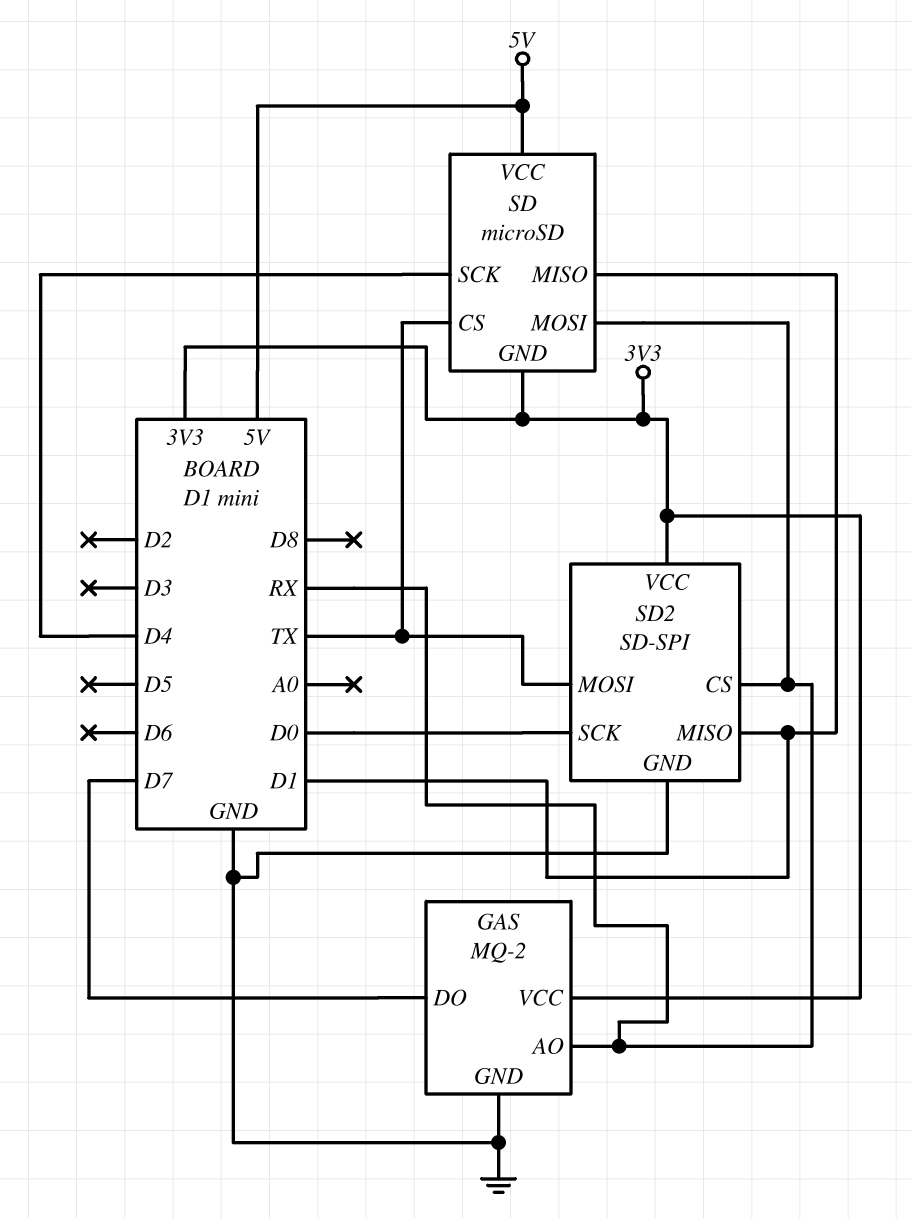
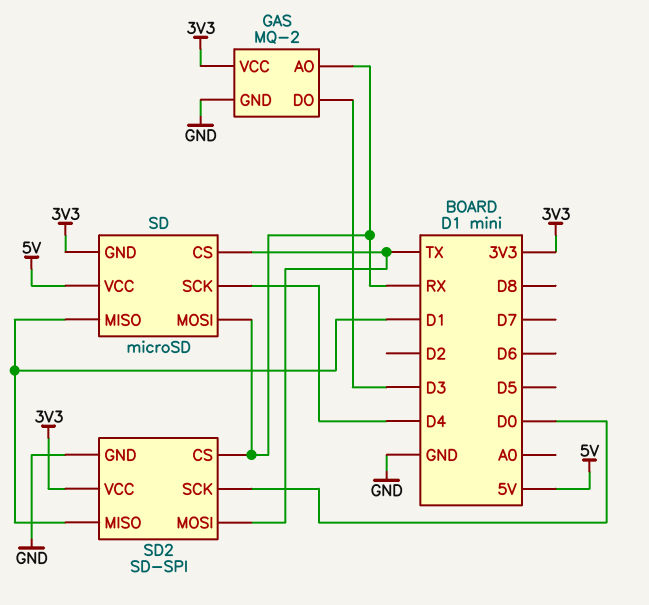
GAS pin DO: D7 -> D3

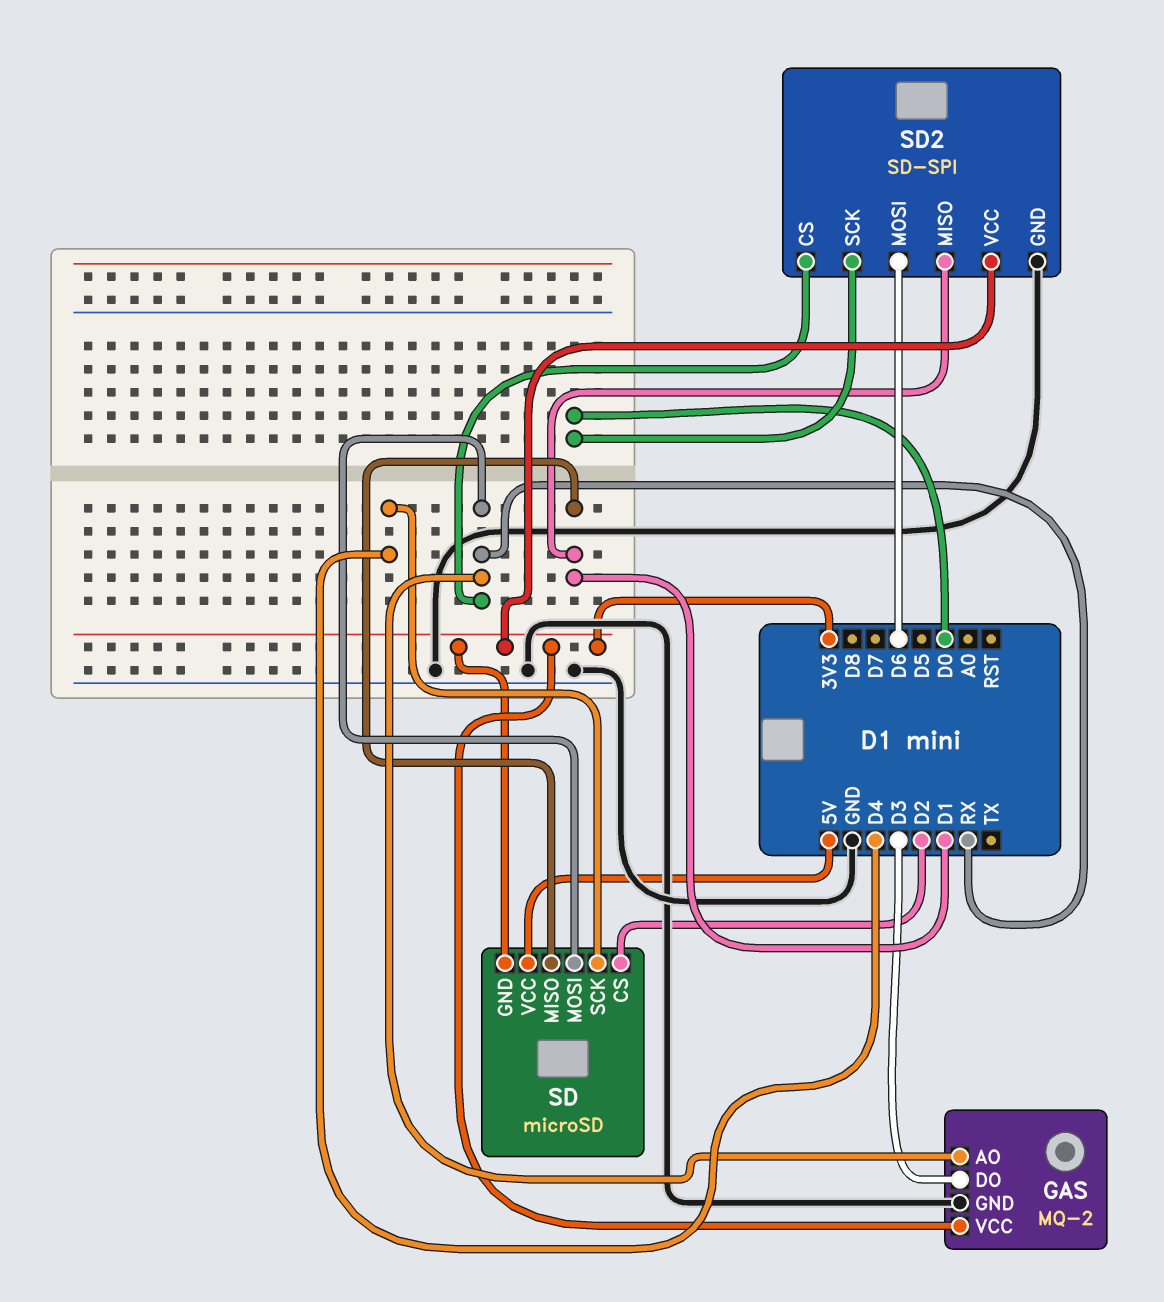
SD pin CS: TX -> D2
SD2 pin MOSI: TX -> D6

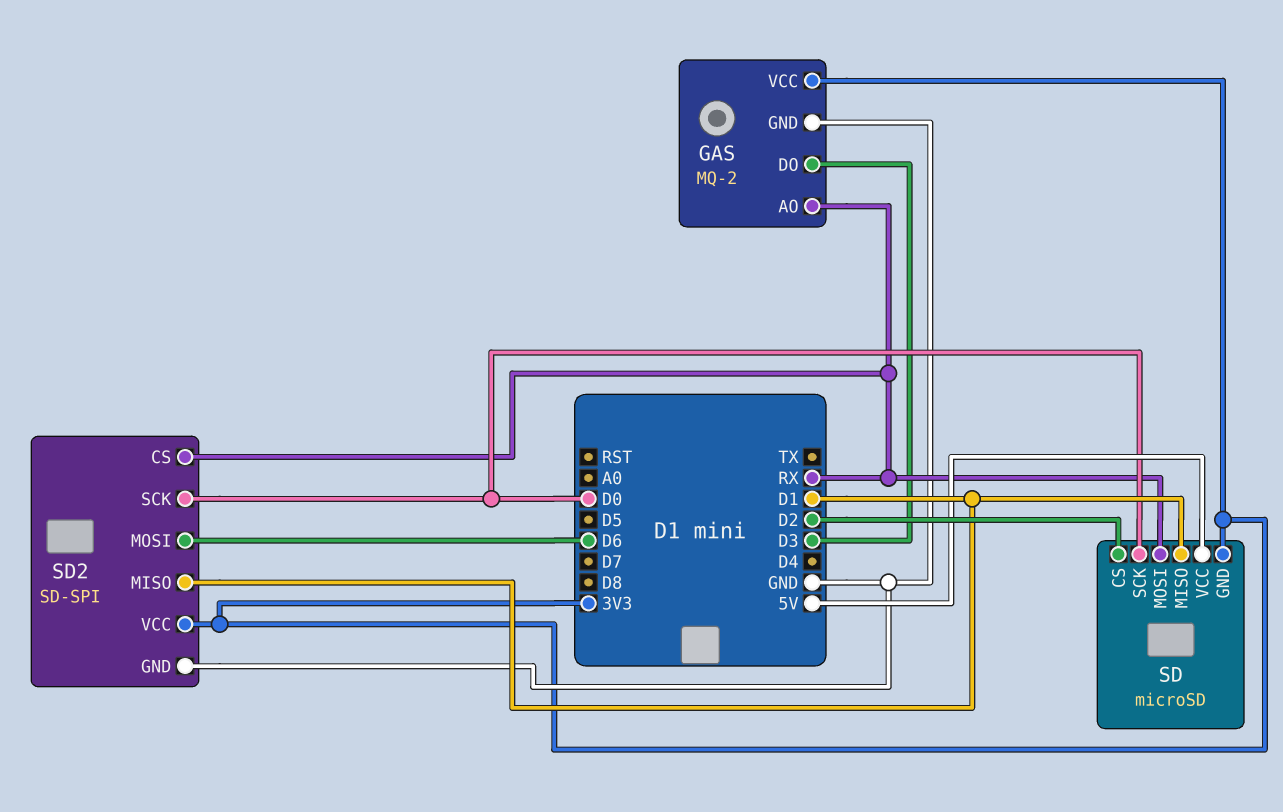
SD pin SCK: D4 -> D0

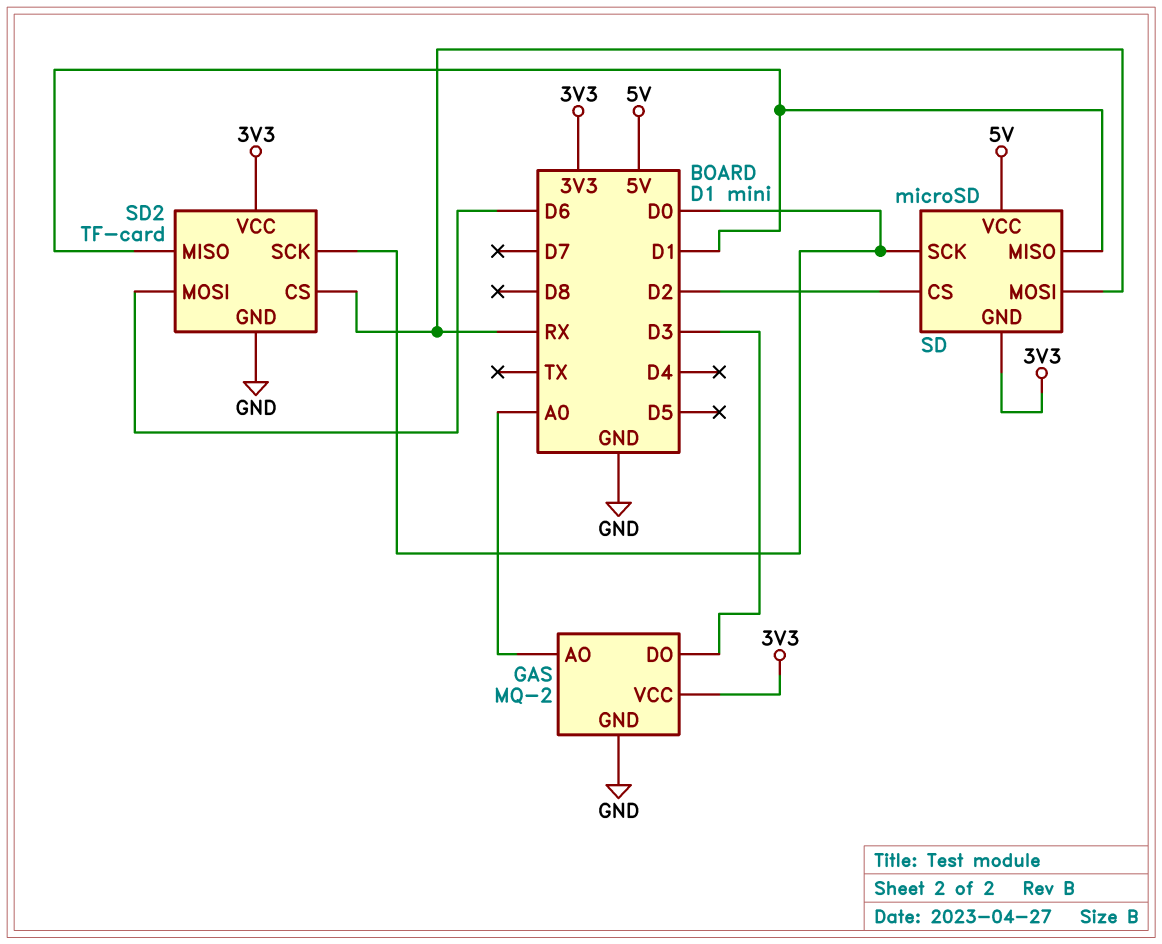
GAS pin AO: RX -> A0
SD2: SD-SPI -> TF-card

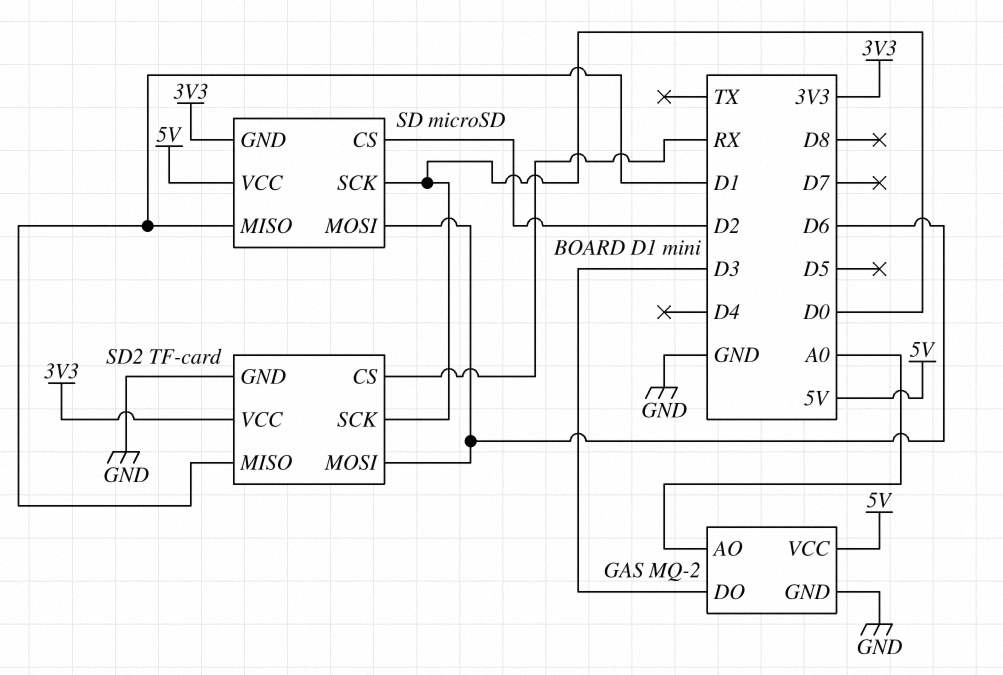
GAS pin VCC: 3V3 -> 5V
SD pin MOSI: RX -> D6

